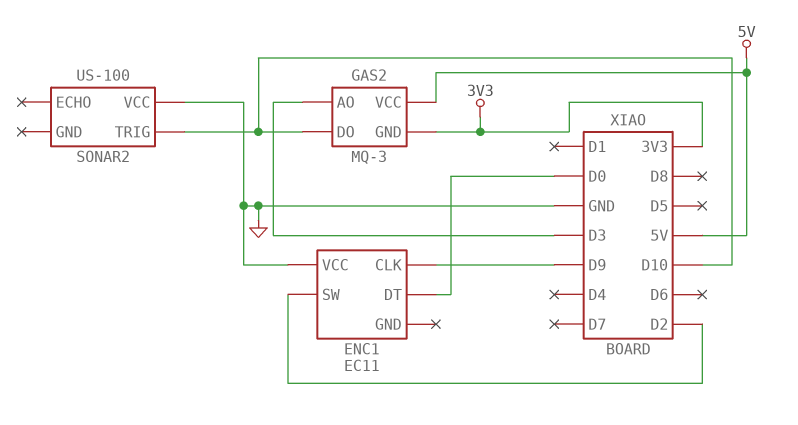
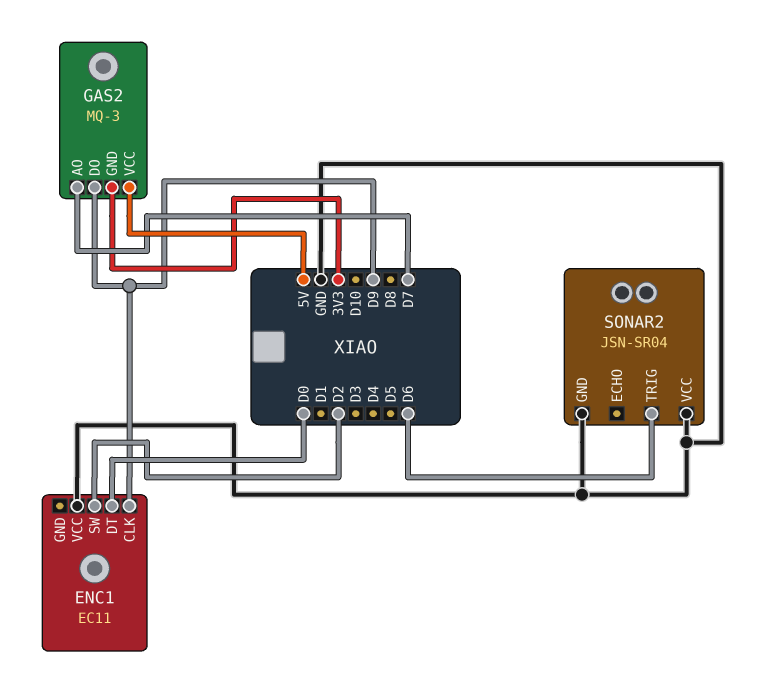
GAS2 pin AO: D3 -> D7
GAS2 pin DO: D10 -> D9
SONAR2: US-100 -> JSN-SR04
SONAR2 pin GND: none -> GND
SONAR2 pin TRIG: D10 -> D6

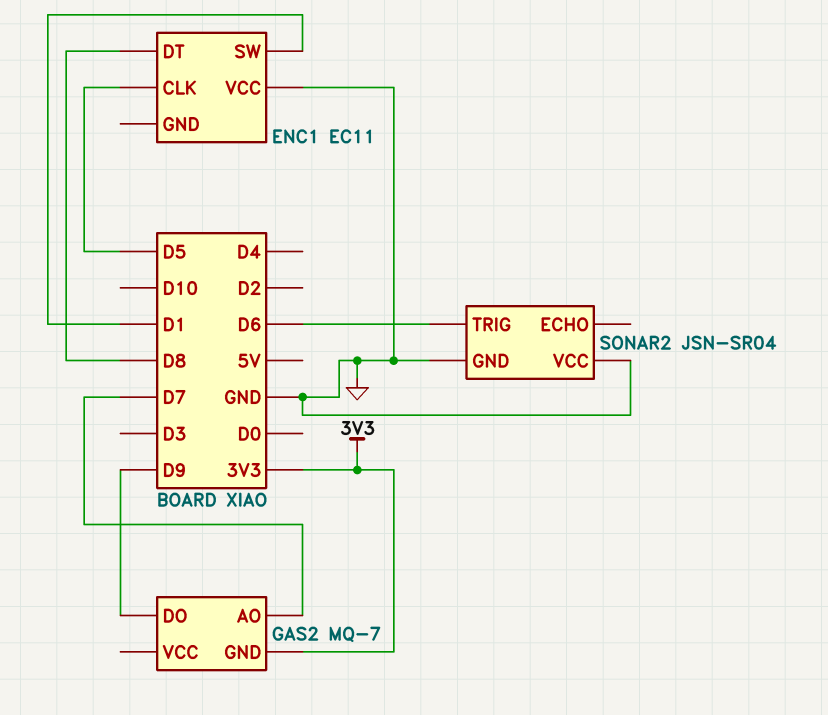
ENC1 pin CLK: D9 -> D5
ENC1 pin DT: D0 -> D8
ENC1 pin SW: D2 -> D1
GAS2: MQ-3 -> MQ-7
GAS2 pin VCC: 5V -> none

